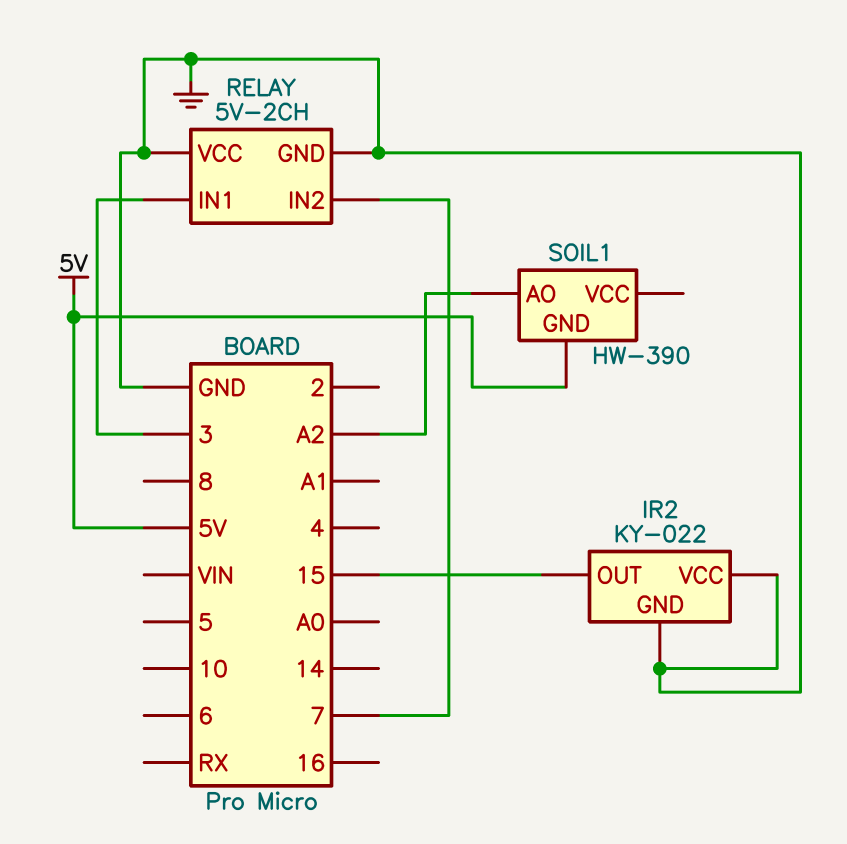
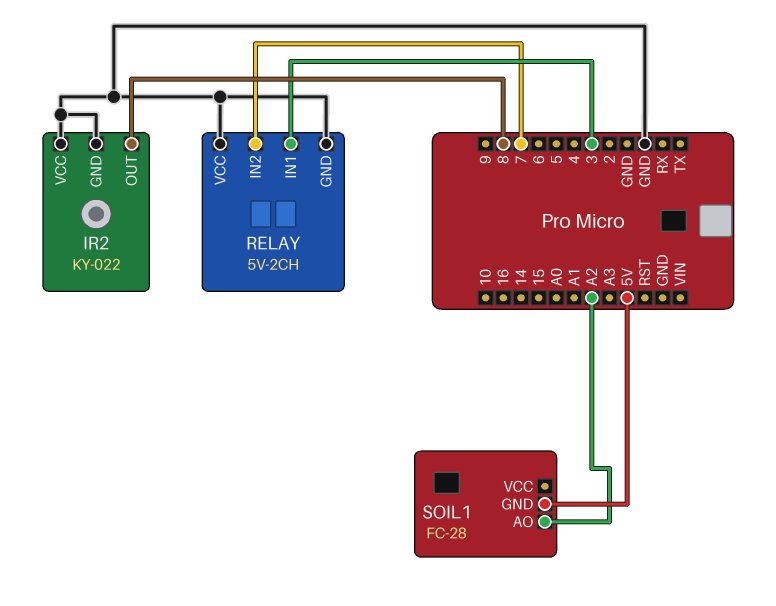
IR2 pin OUT: 15 -> 8
SOIL1: HW-390 -> FC-28

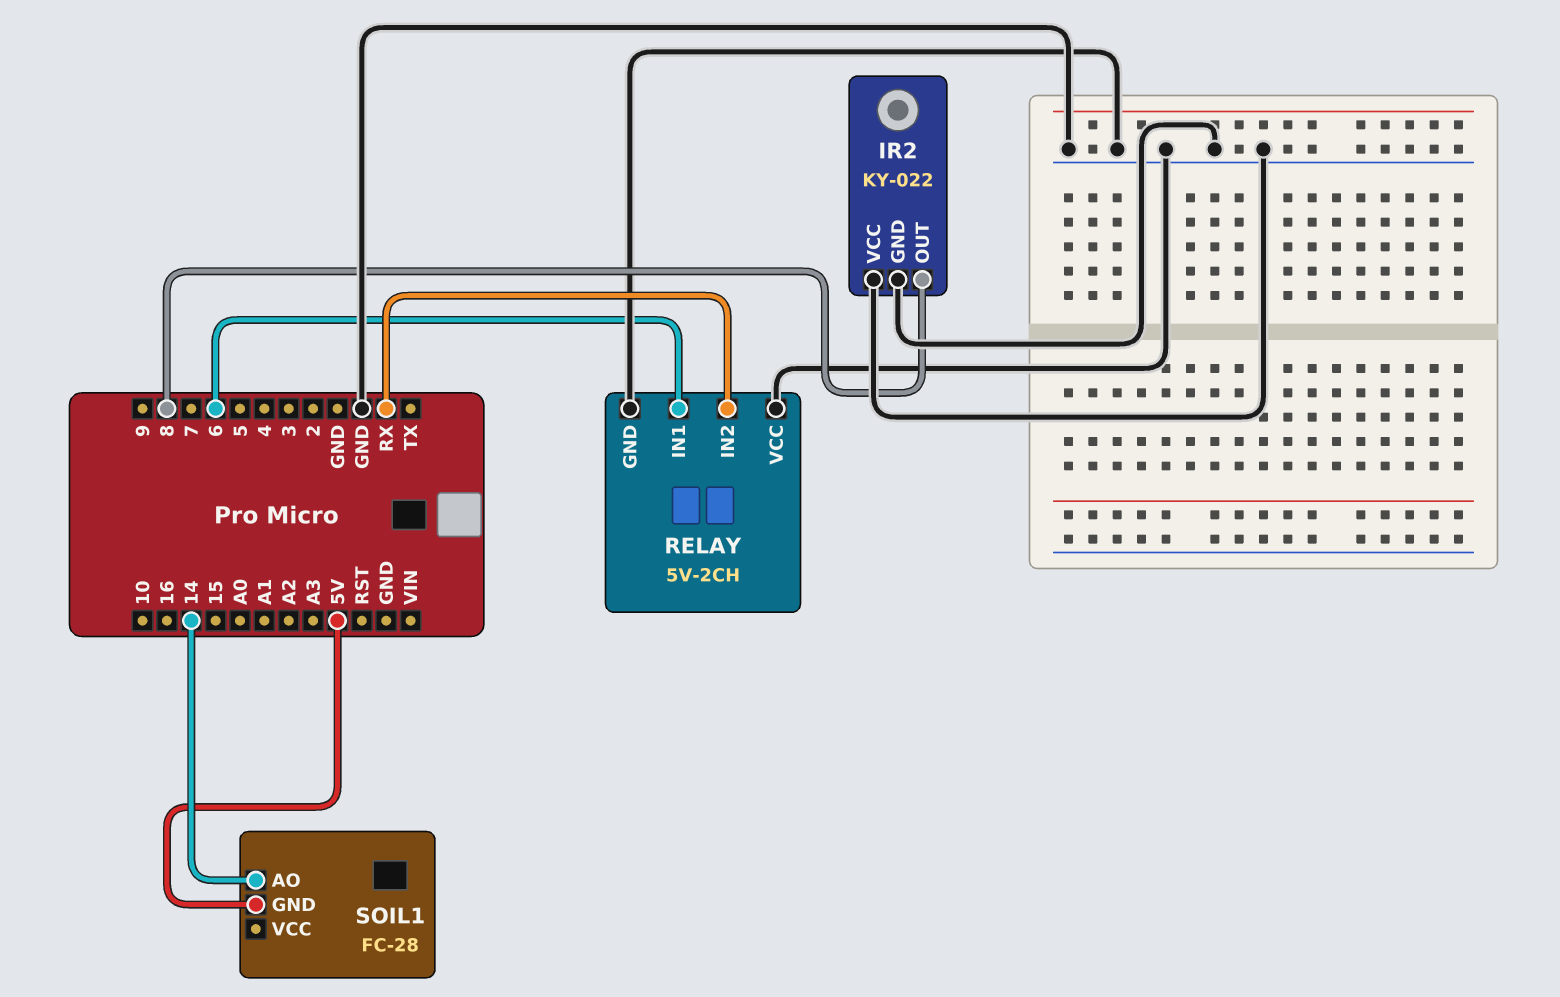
RELAY pin IN1: 3 -> 6
RELAY pin IN2: 7 -> RX
SOIL1 pin AO: A2 -> 14

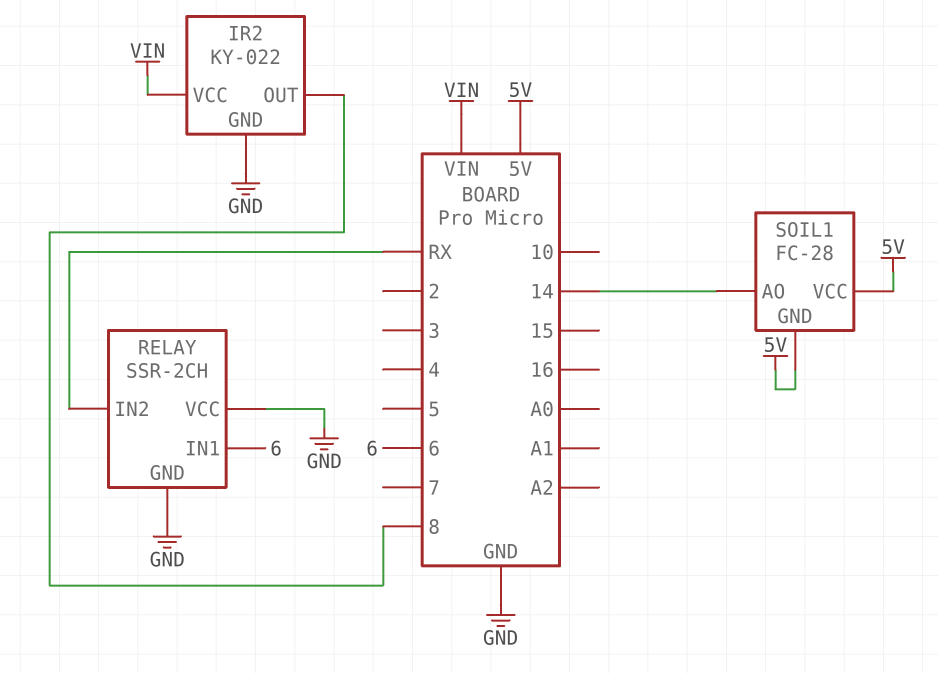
IR2 pin VCC: GND -> VIN
RELAY: 5V-2CH -> SSR-2CH
SOIL1 pin VCC: none -> 5V

